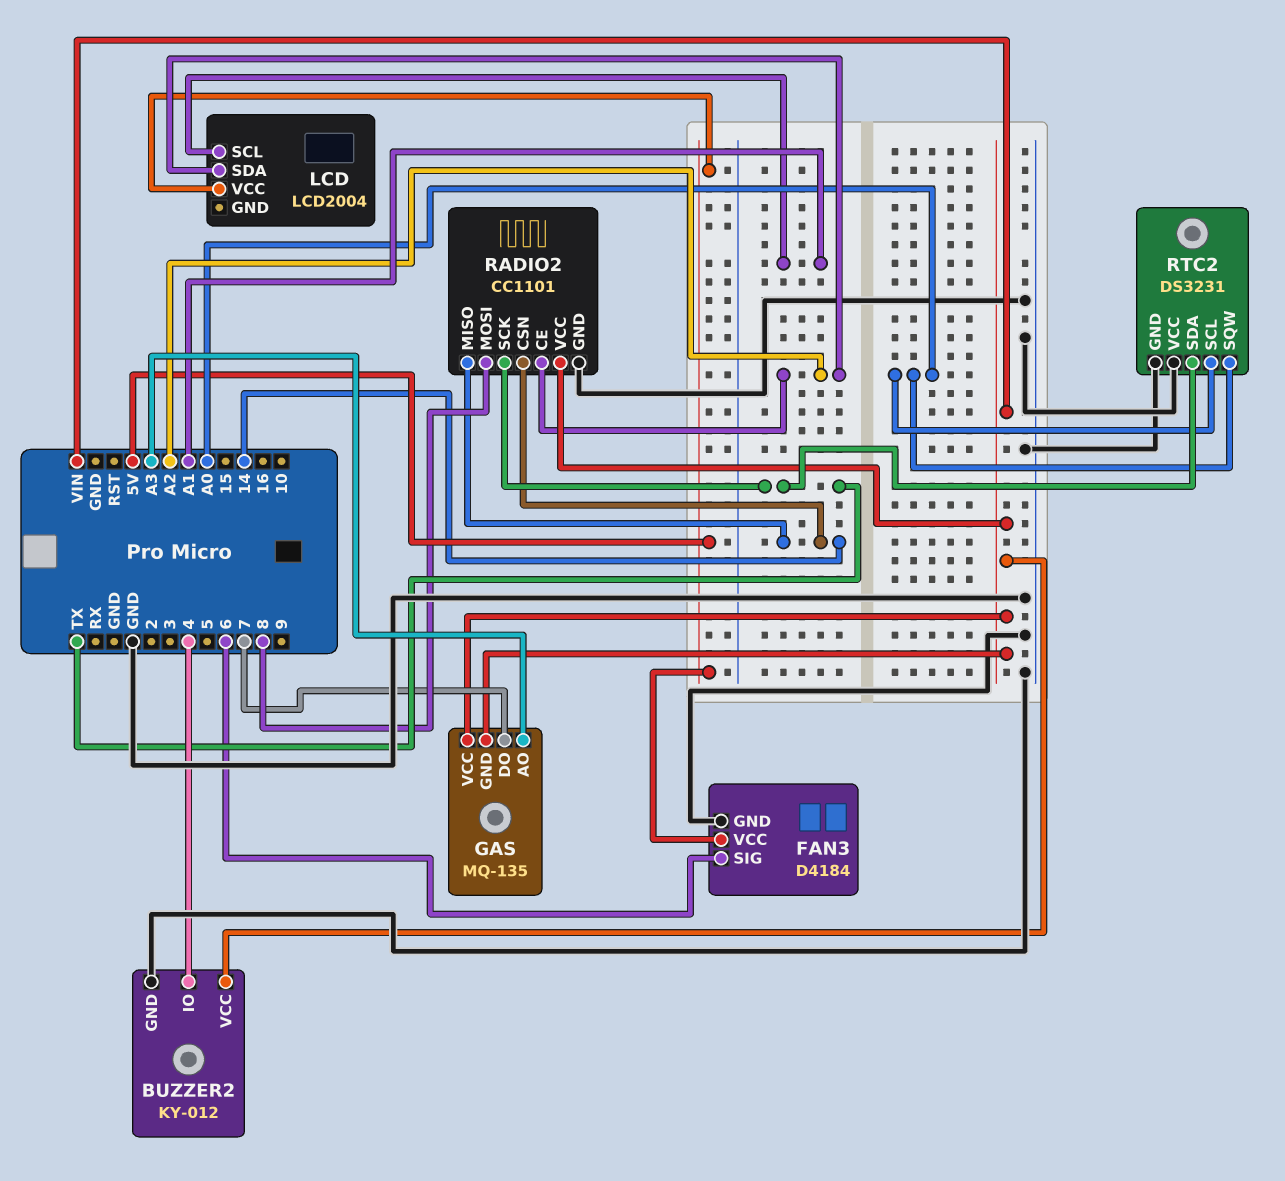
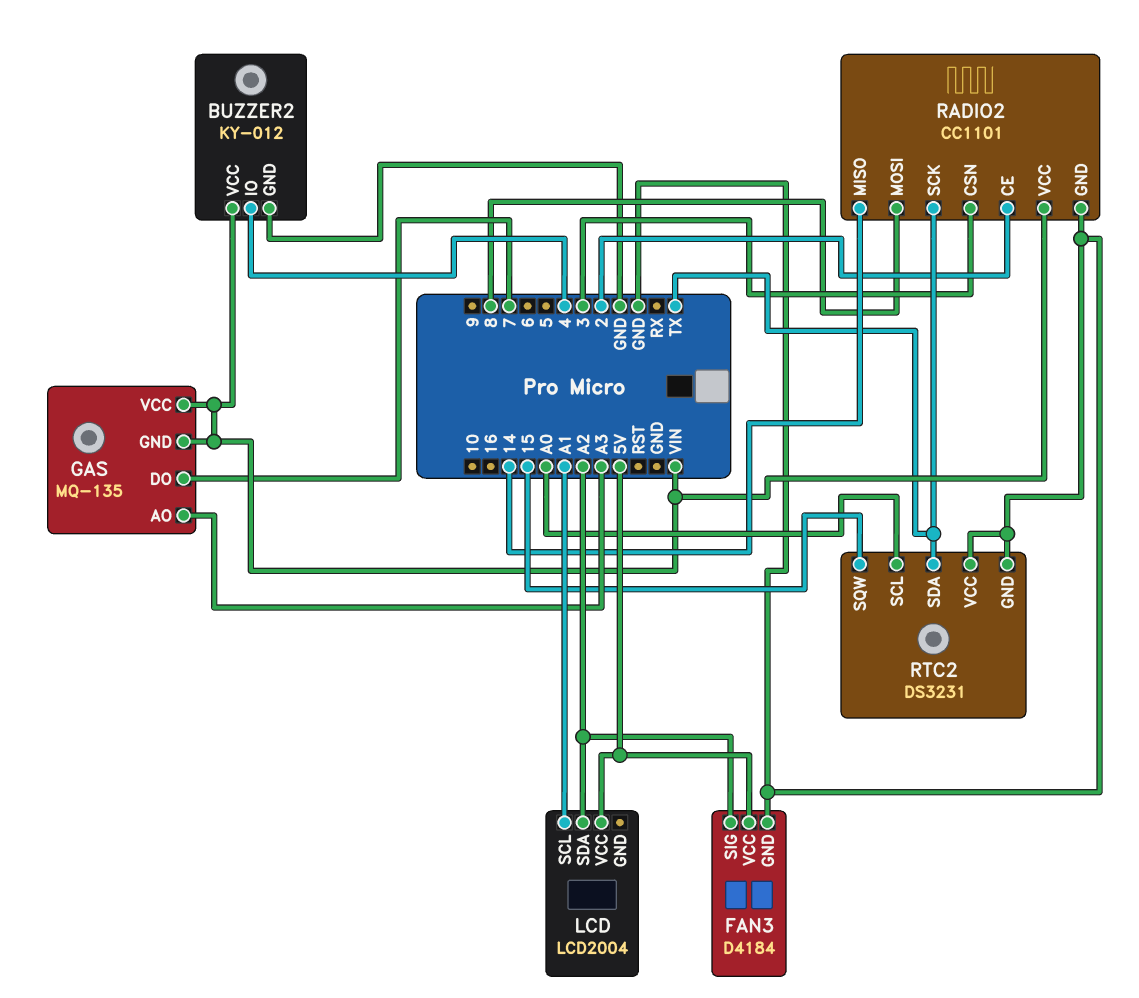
FAN3 pin SIG: 6 -> A2
RADIO2 pin CE: A2 -> 2
RADIO2 pin CSN: 14 -> 3
RTC2 pin SQW: A0 -> 15

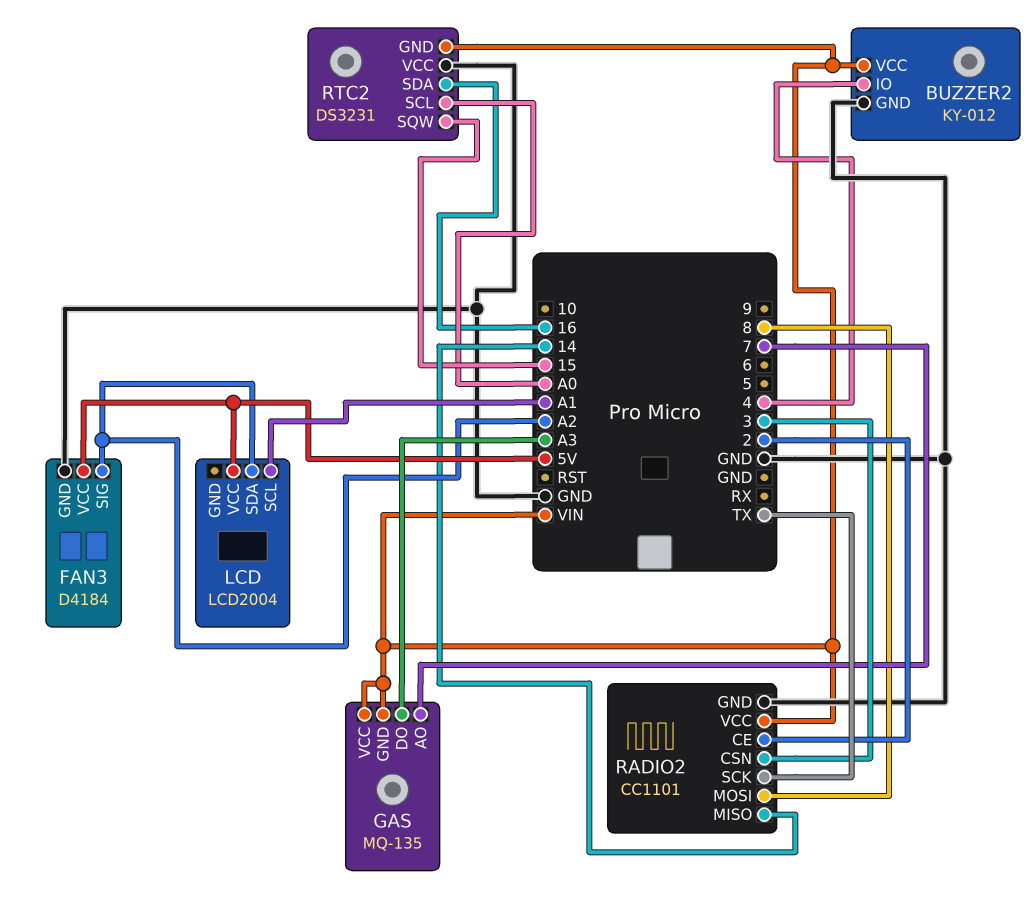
GAS pin AO: A3 -> 7
GAS pin DO: 7 -> A3
RTC2 pin GND: GND -> VIN
RTC2 pin SDA: TX -> 16

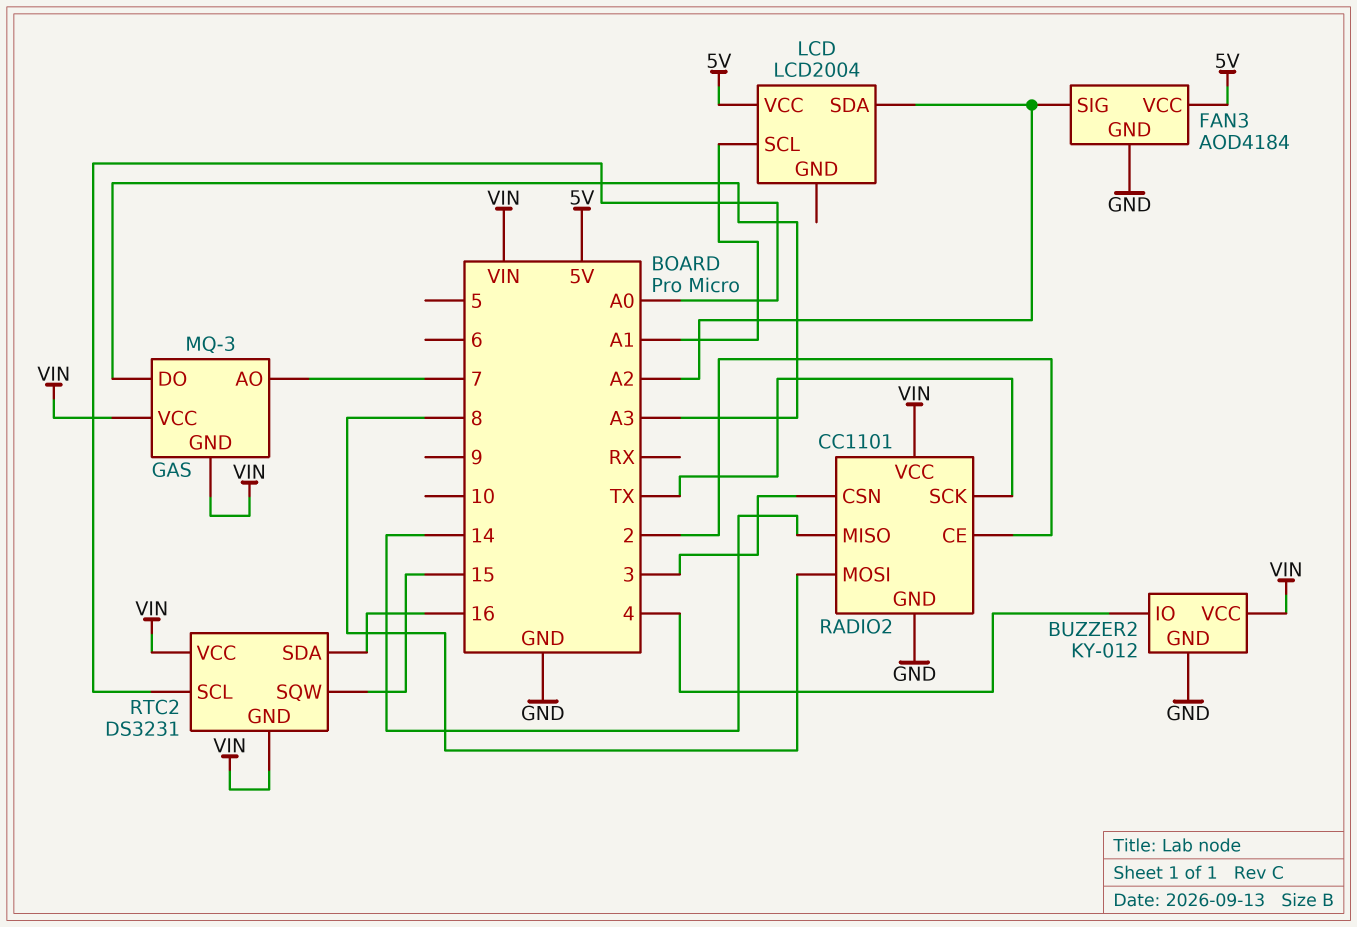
FAN3: D4184 -> AOD4184
GAS: MQ-135 -> MQ-3
RTC2 pin VCC: GND -> VIN

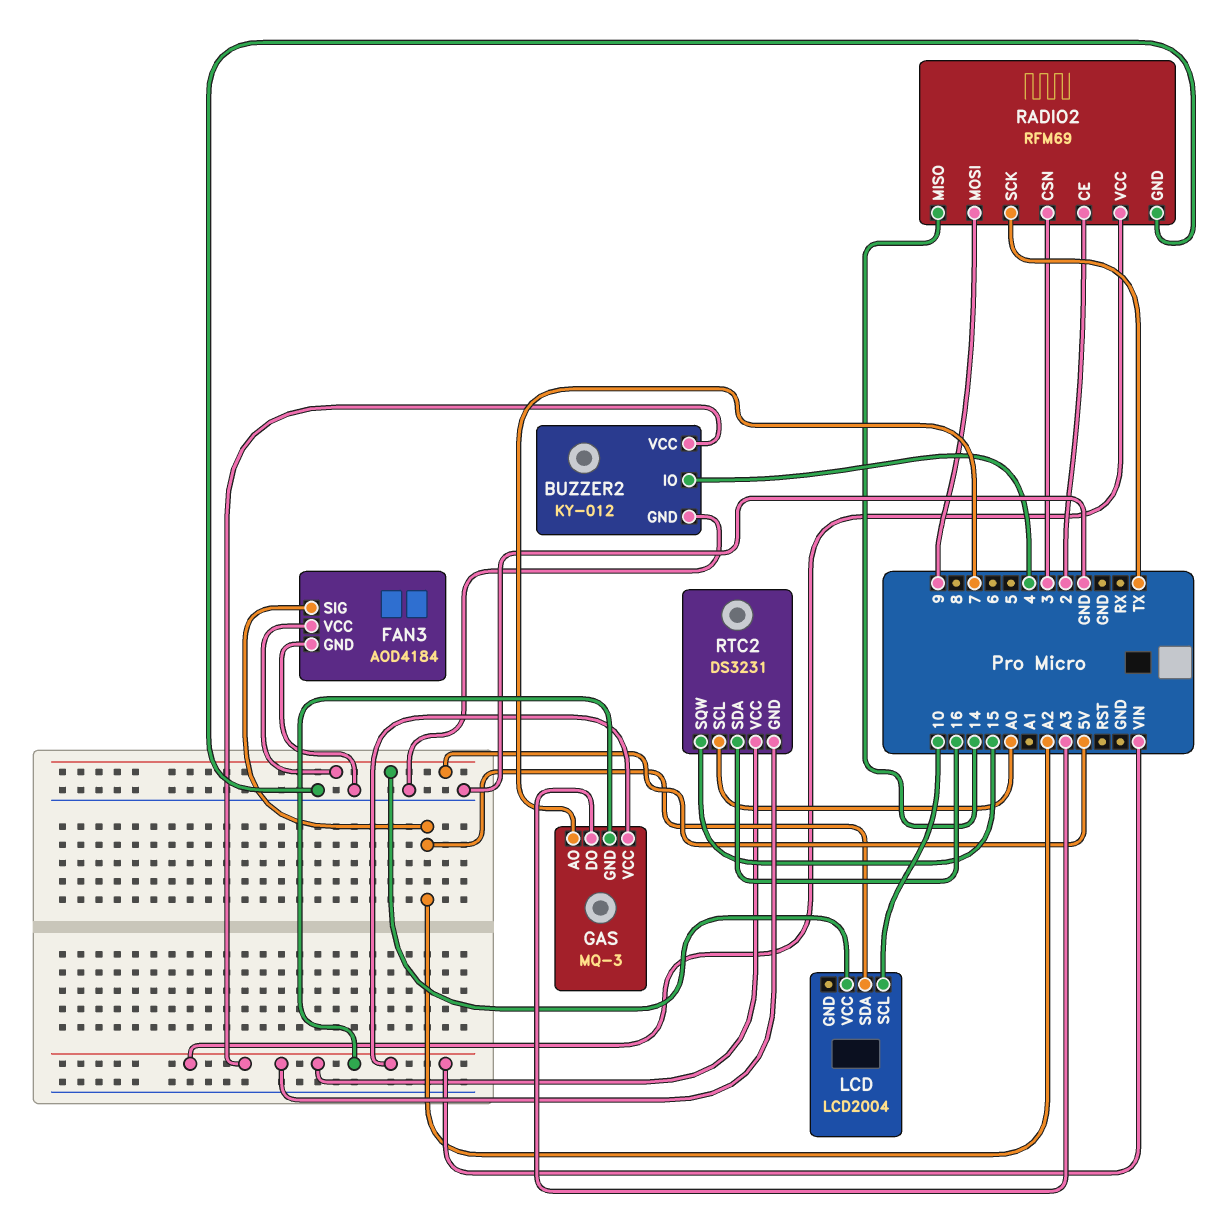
LCD pin SCL: A1 -> 10
RADIO2: CC1101 -> RFM69
RADIO2 pin MOSI: 8 -> 9

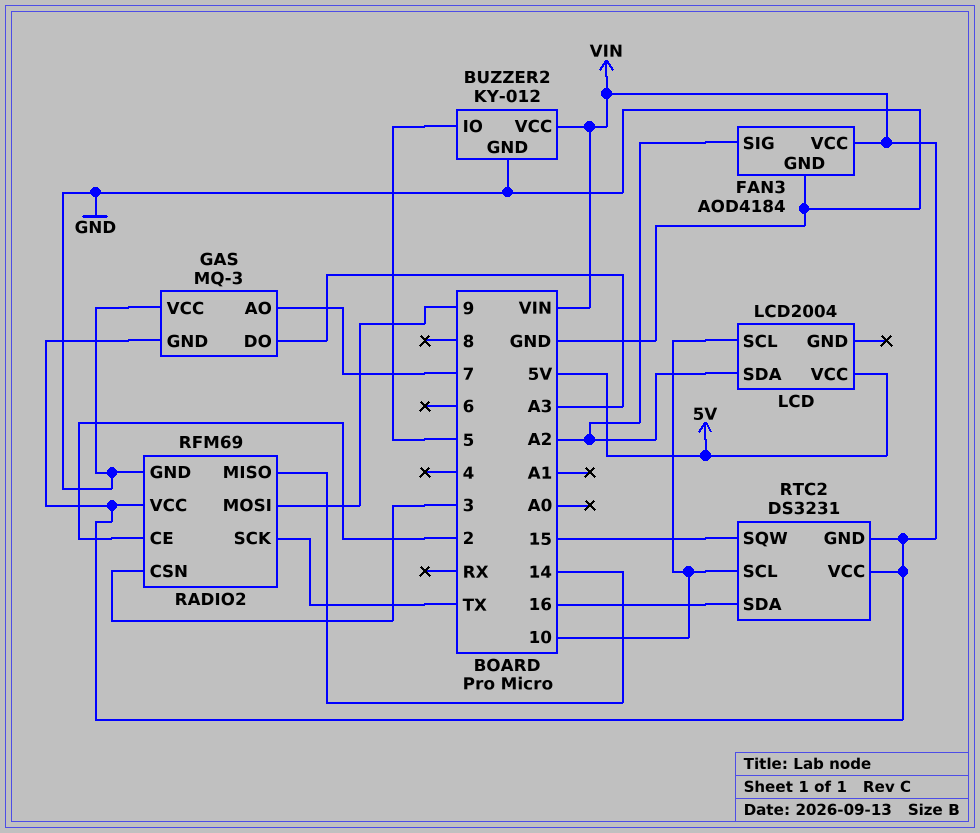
BUZZER2 pin IO: 4 -> 5
FAN3 pin VCC: 5V -> VIN
GAS pin VCC: VIN -> GND
RTC2 pin SCL: A0 -> 10

